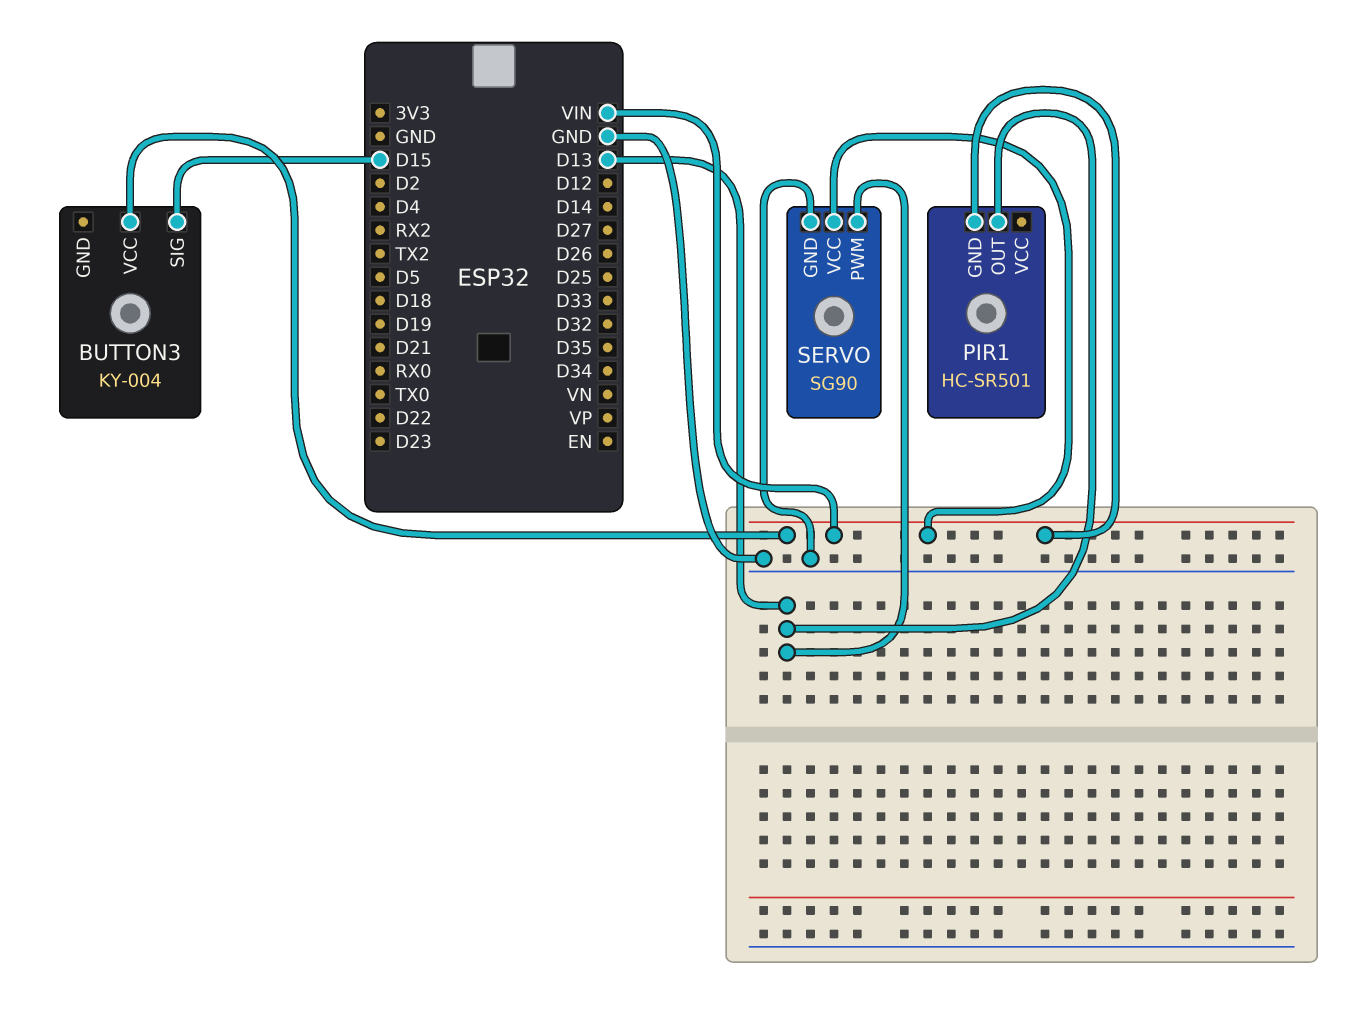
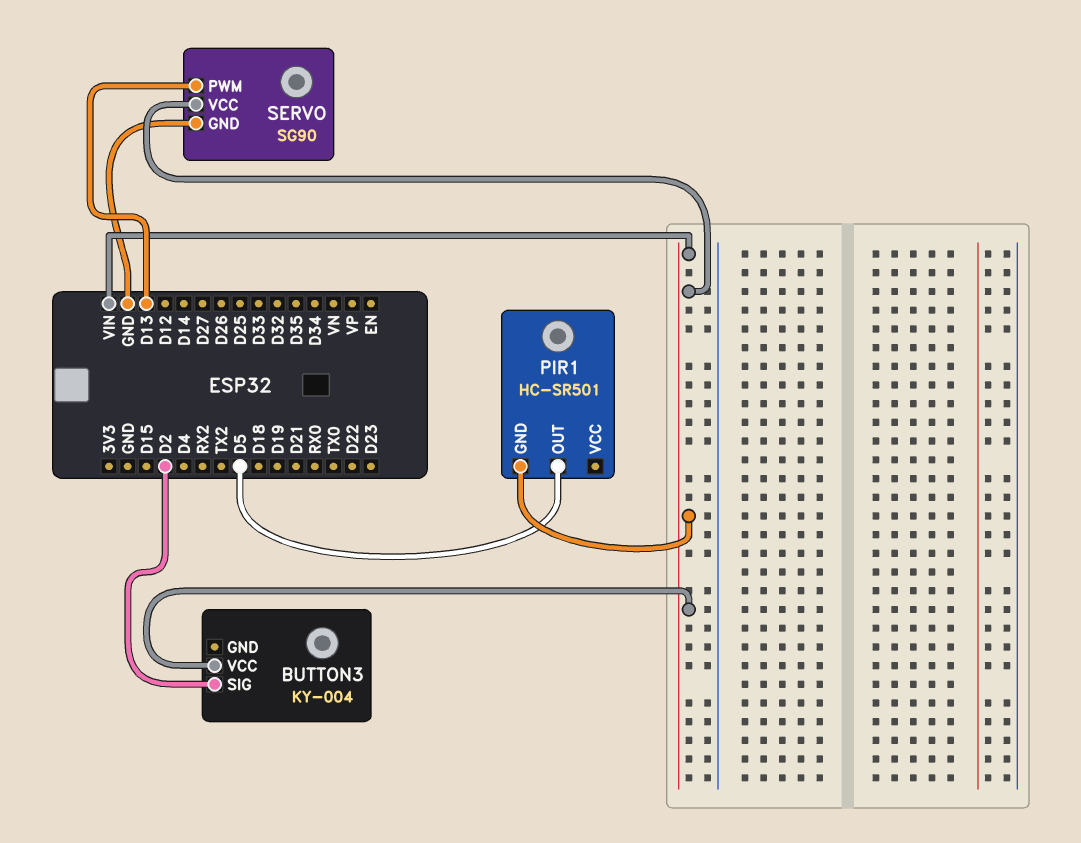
BUTTON3 pin SIG: D15 -> D2
PIR1 pin OUT: D13 -> D5

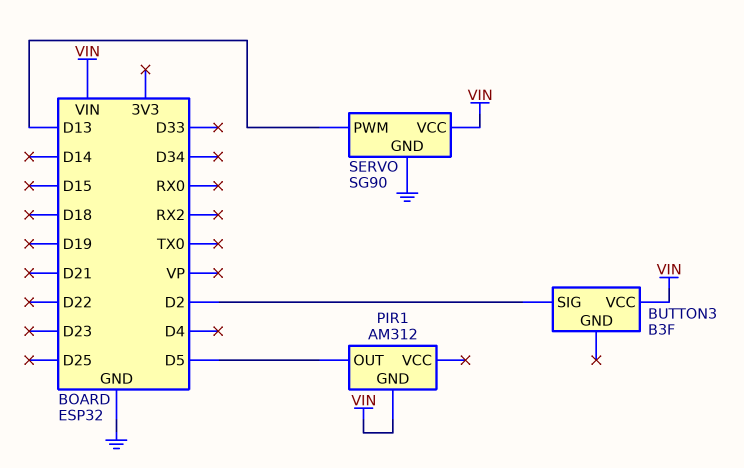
BUTTON3: KY-004 -> B3F
PIR1: HC-SR501 -> AM312

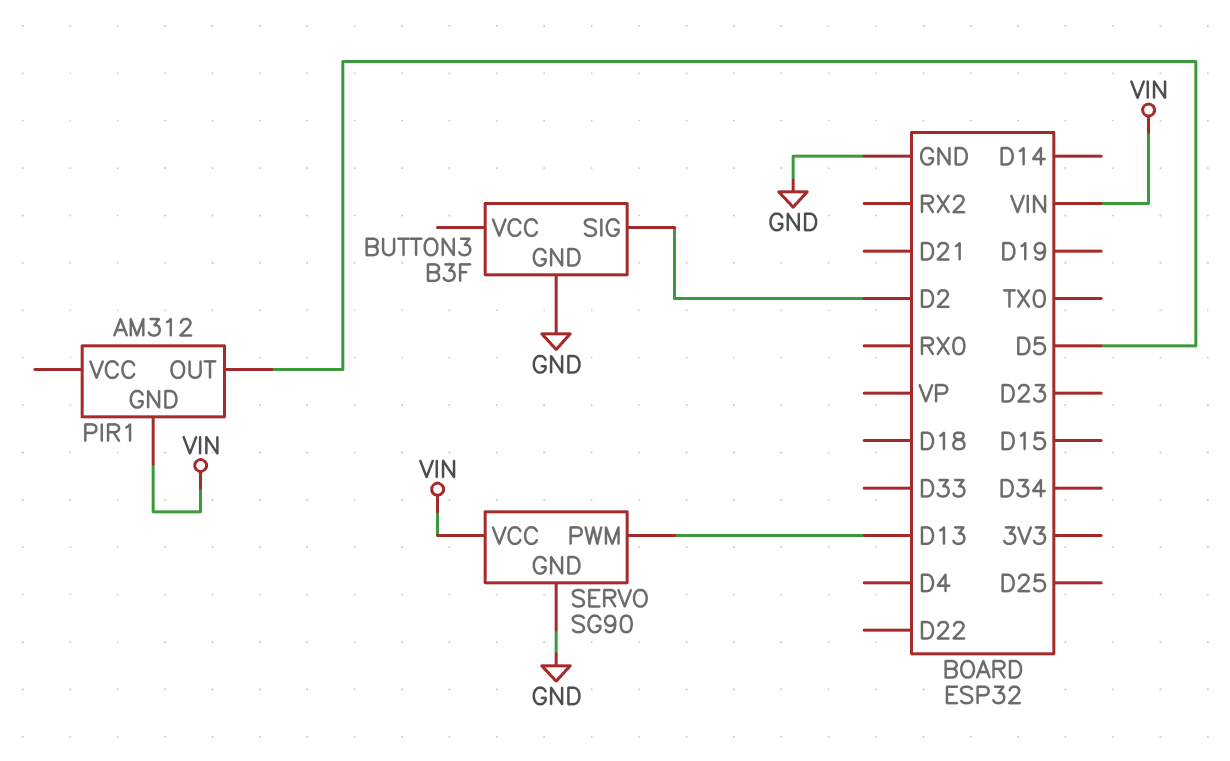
BUTTON3 pin GND: none -> GND
BUTTON3 pin VCC: VIN -> none

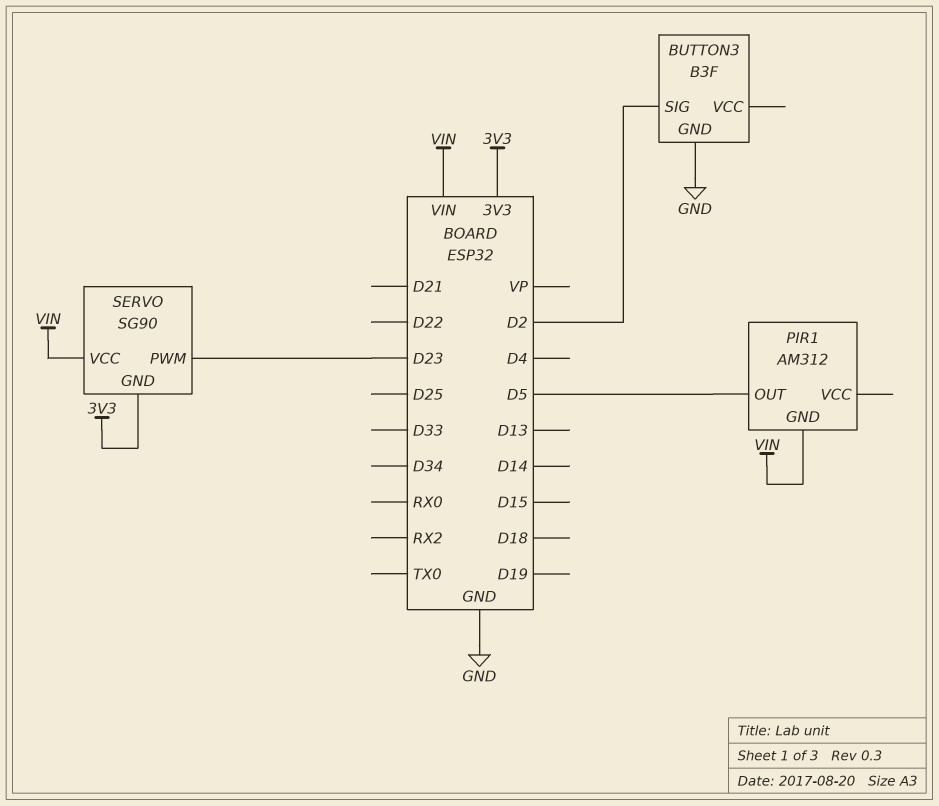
SERVO pin GND: GND -> 3V3
SERVO pin PWM: D13 -> D23

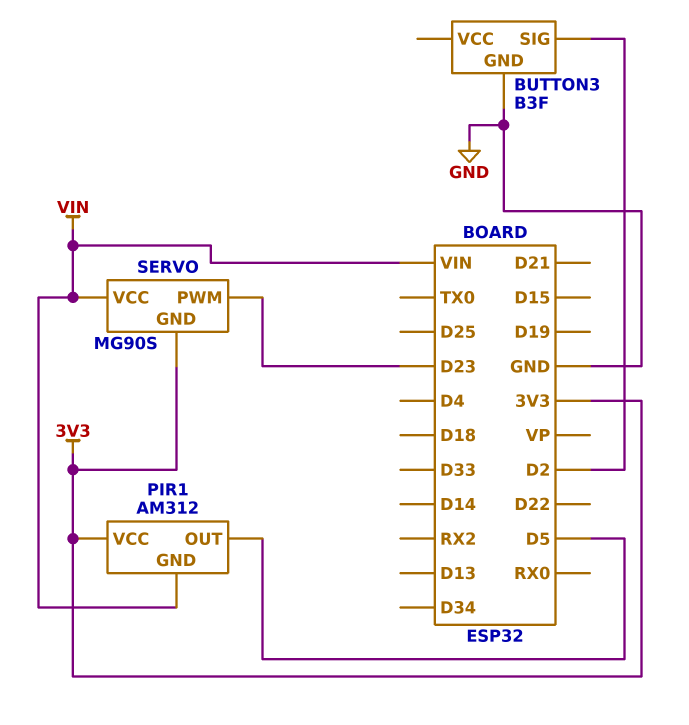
PIR1 pin VCC: none -> 3V3
SERVO: SG90 -> MG90S

